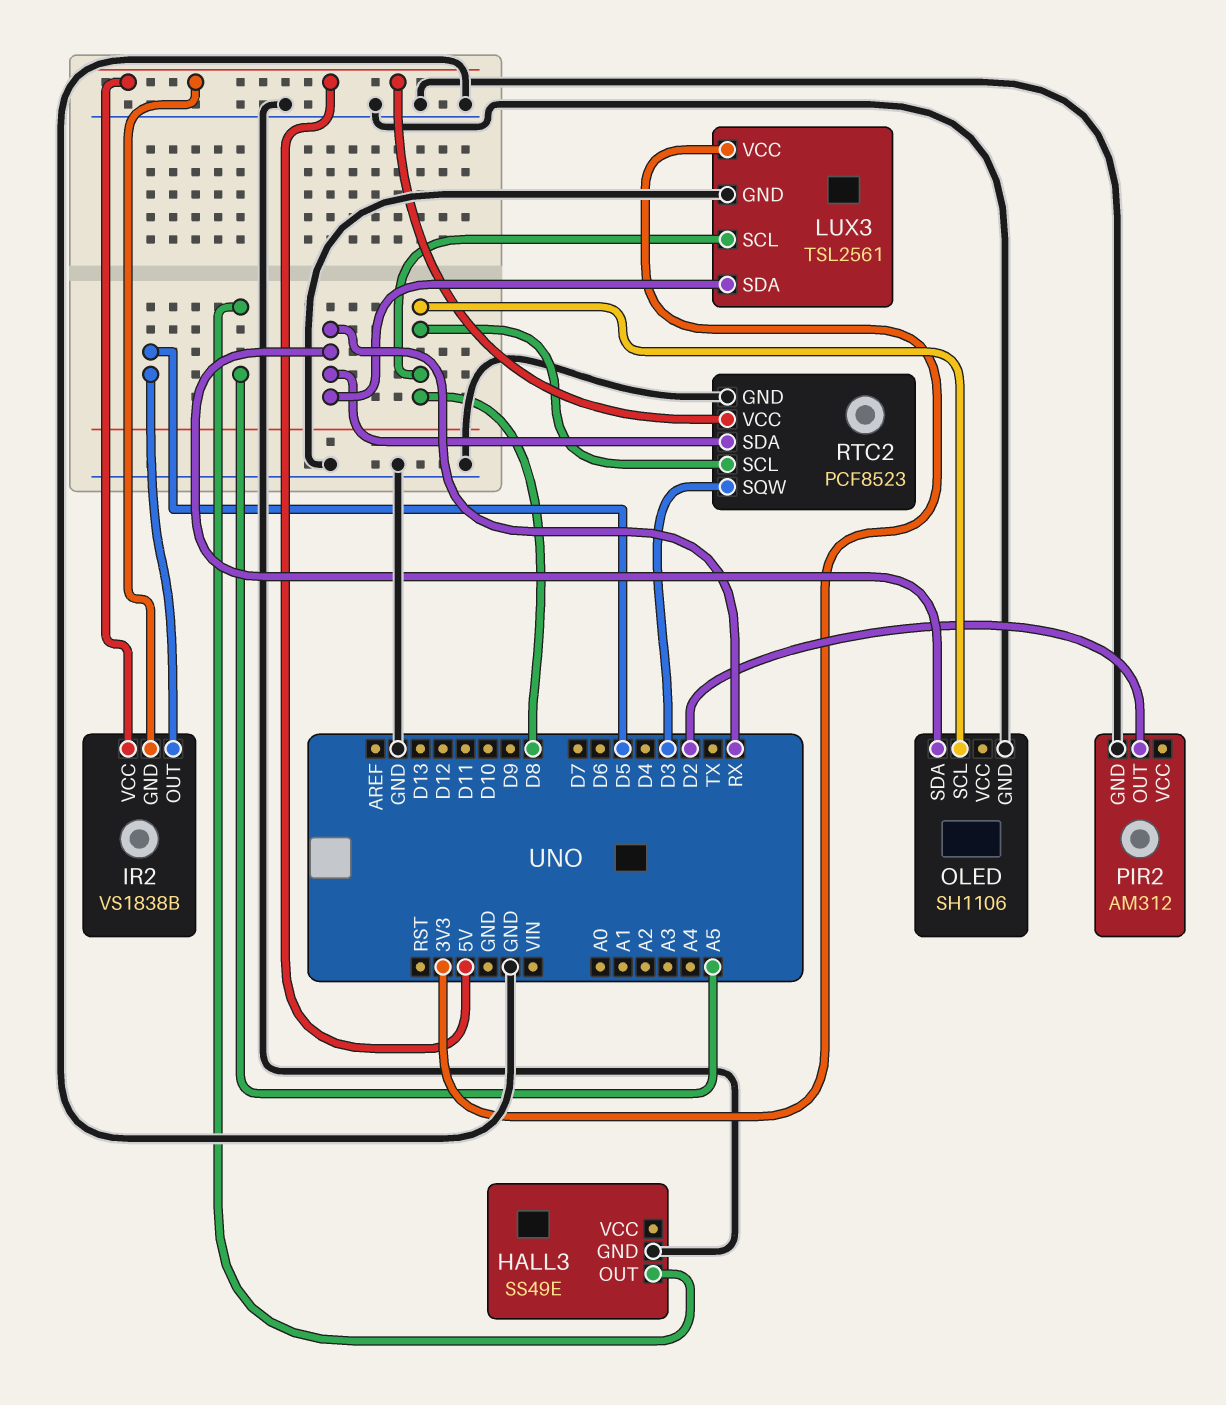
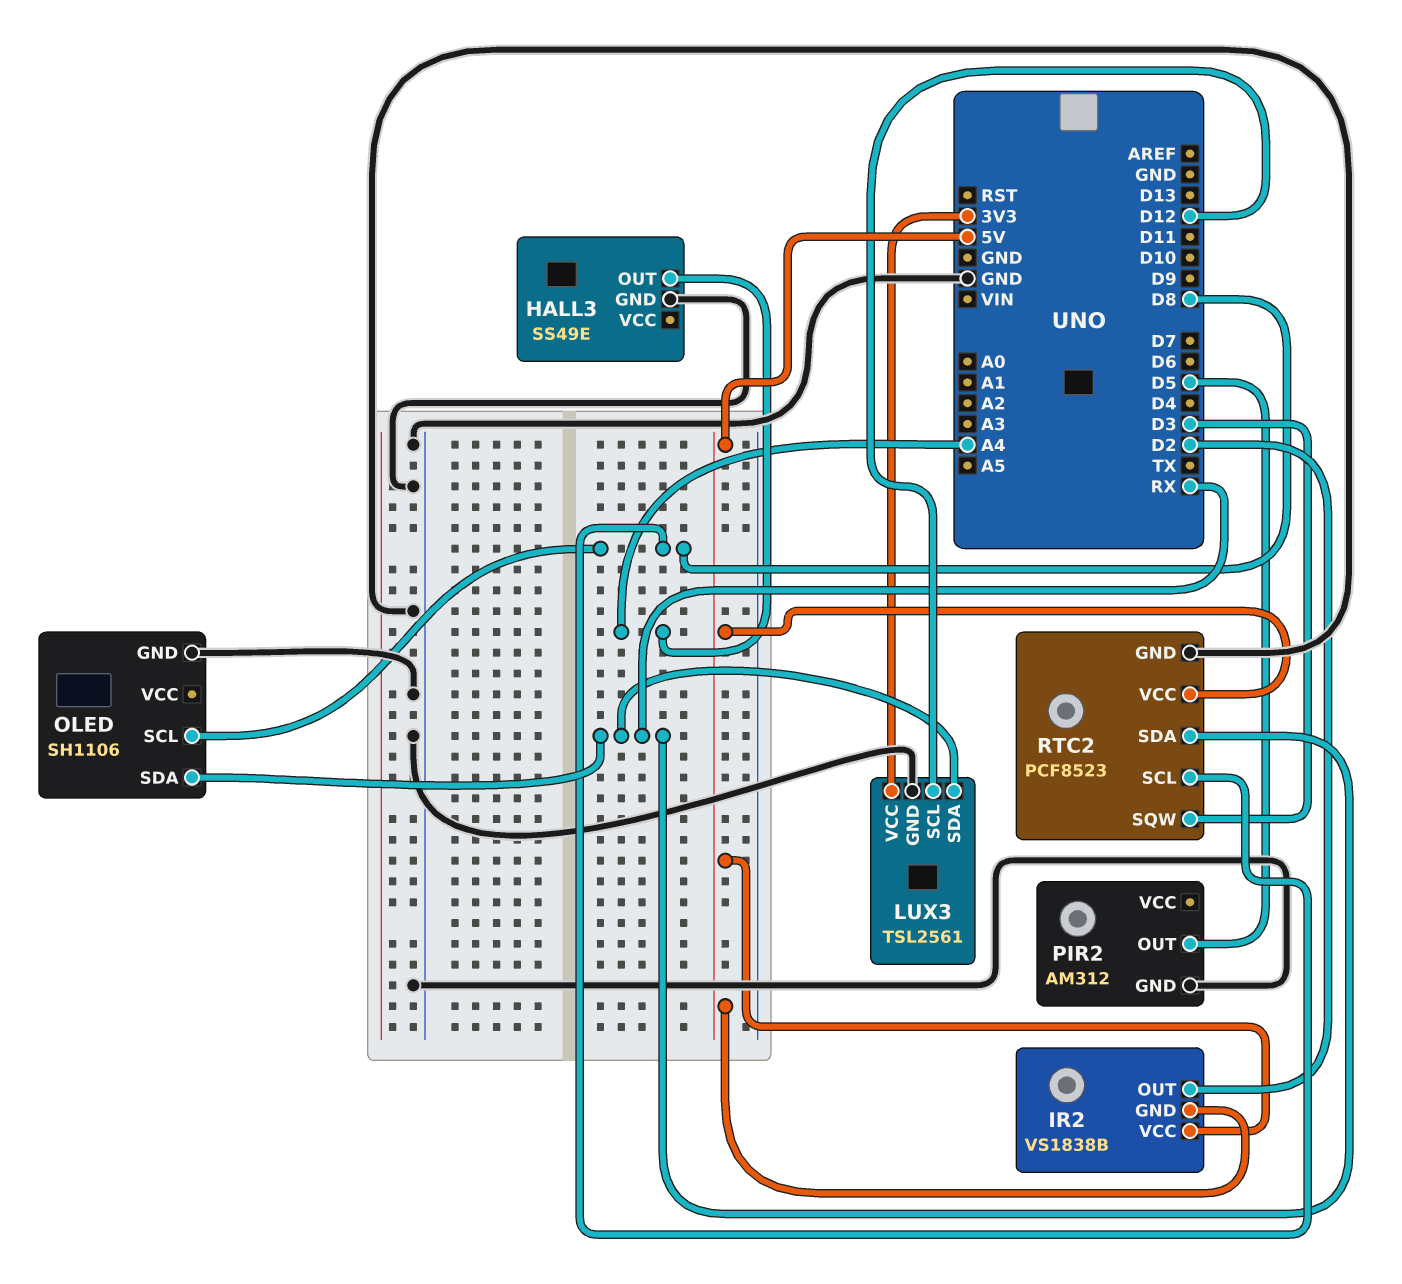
HALL3 pin OUT: A5 -> A4
IR2 pin OUT: D5 -> D2
LUX3 pin SCL: D8 -> D12
PIR2 pin OUT: D2 -> D5

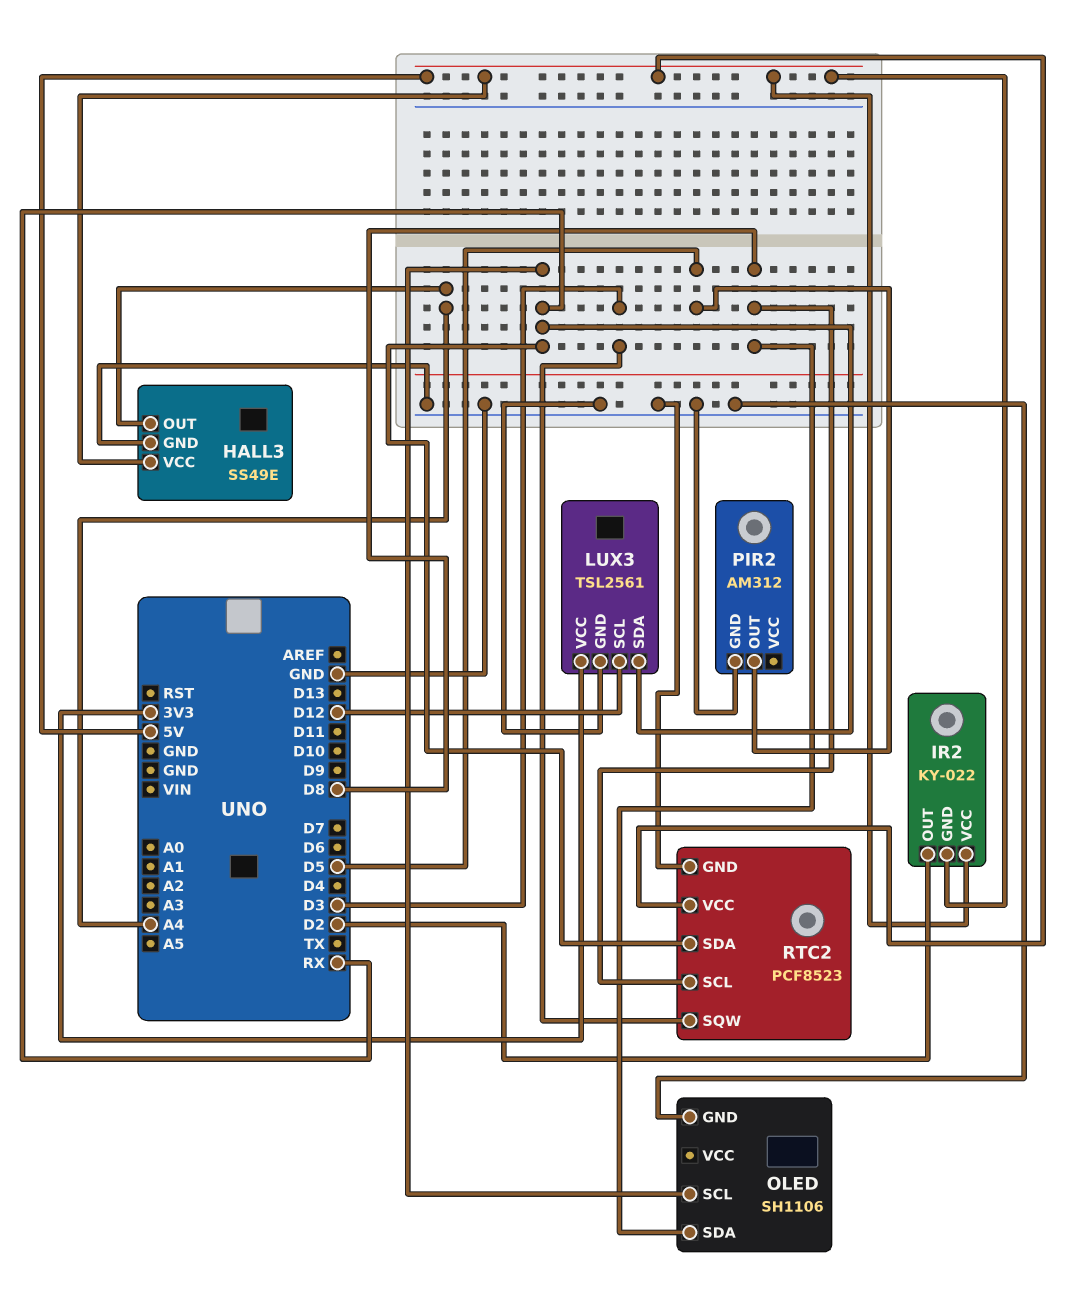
HALL3 pin VCC: none -> 5V
IR2: VS1838B -> KY-022
OLED pin SCL: D8 -> RX
OLED pin SDA: RX -> D8

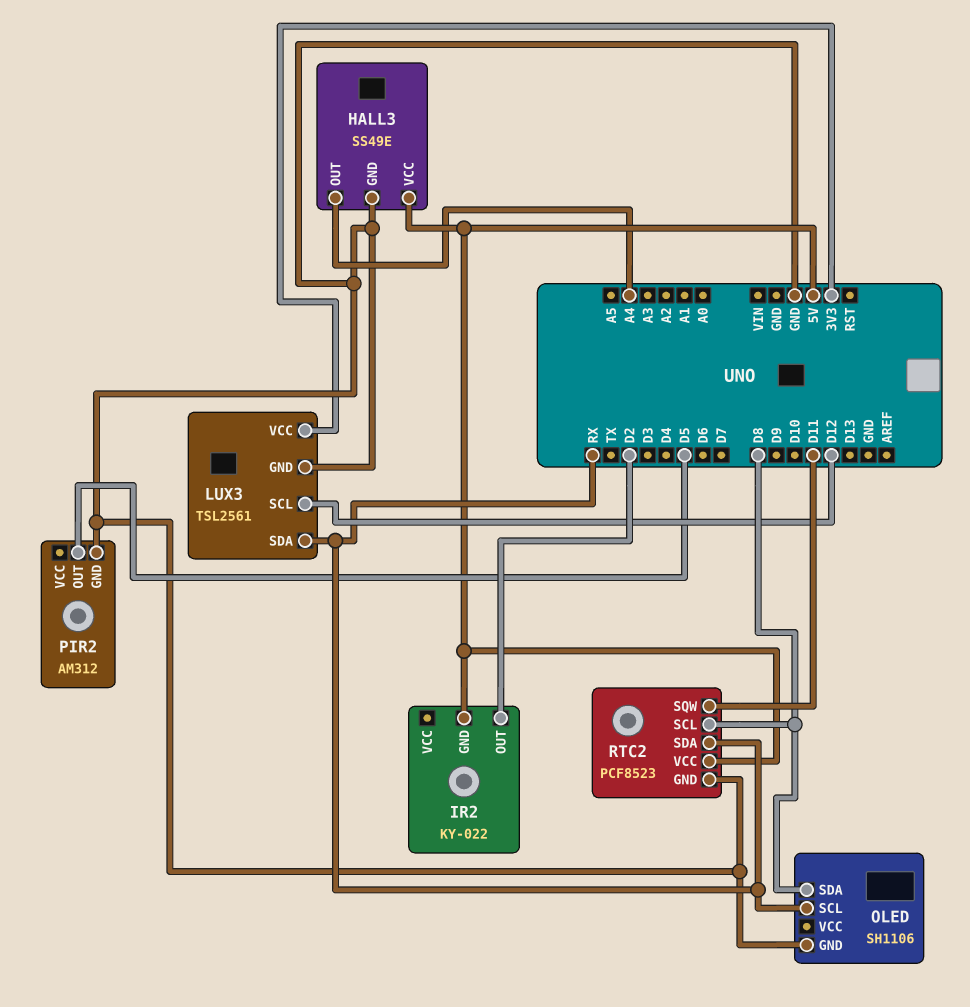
IR2 pin VCC: 5V -> none
RTC2 pin SQW: D3 -> D11

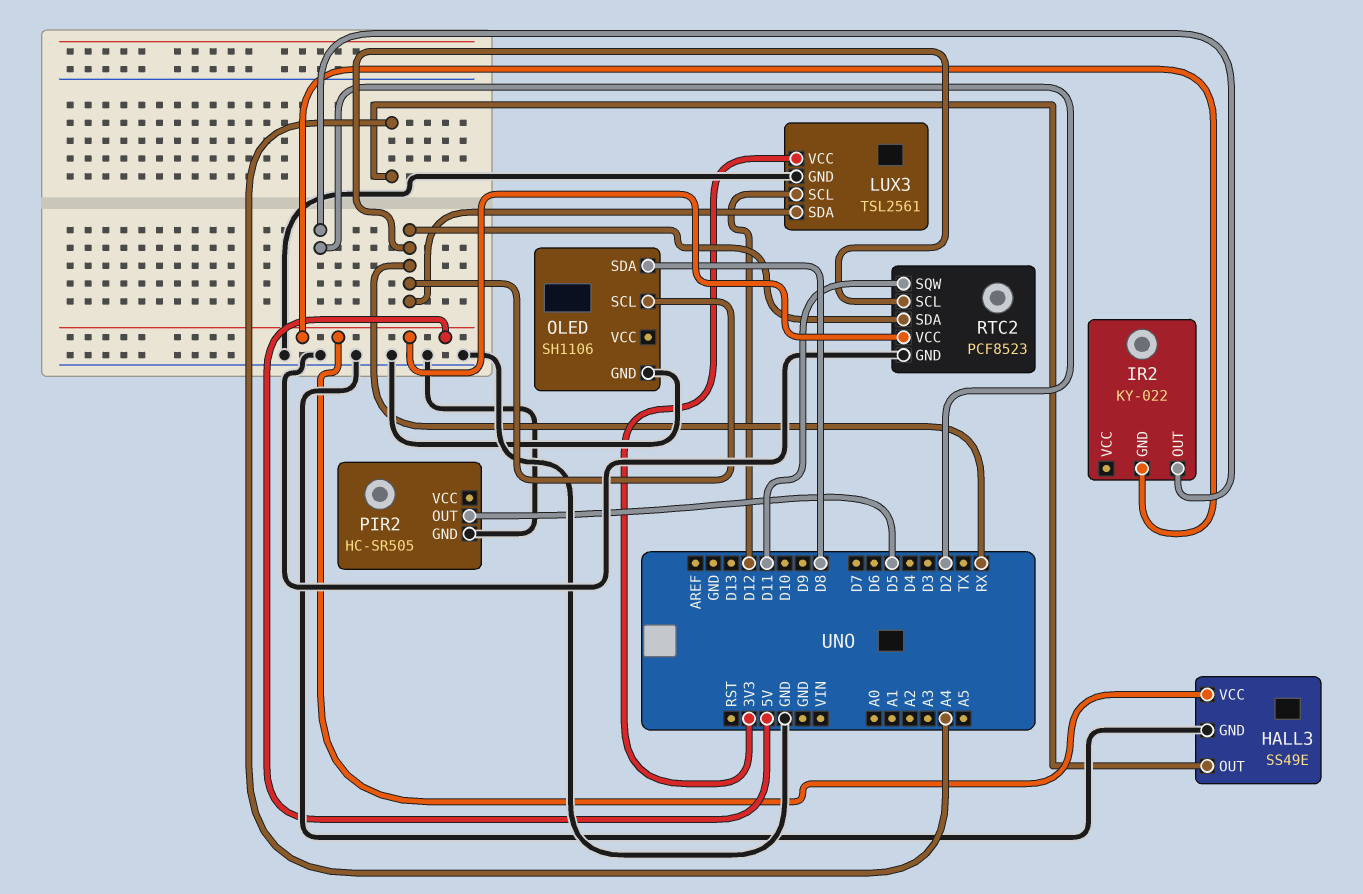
PIR2: AM312 -> HC-SR505
RTC2 pin SCL: D8 -> RX

